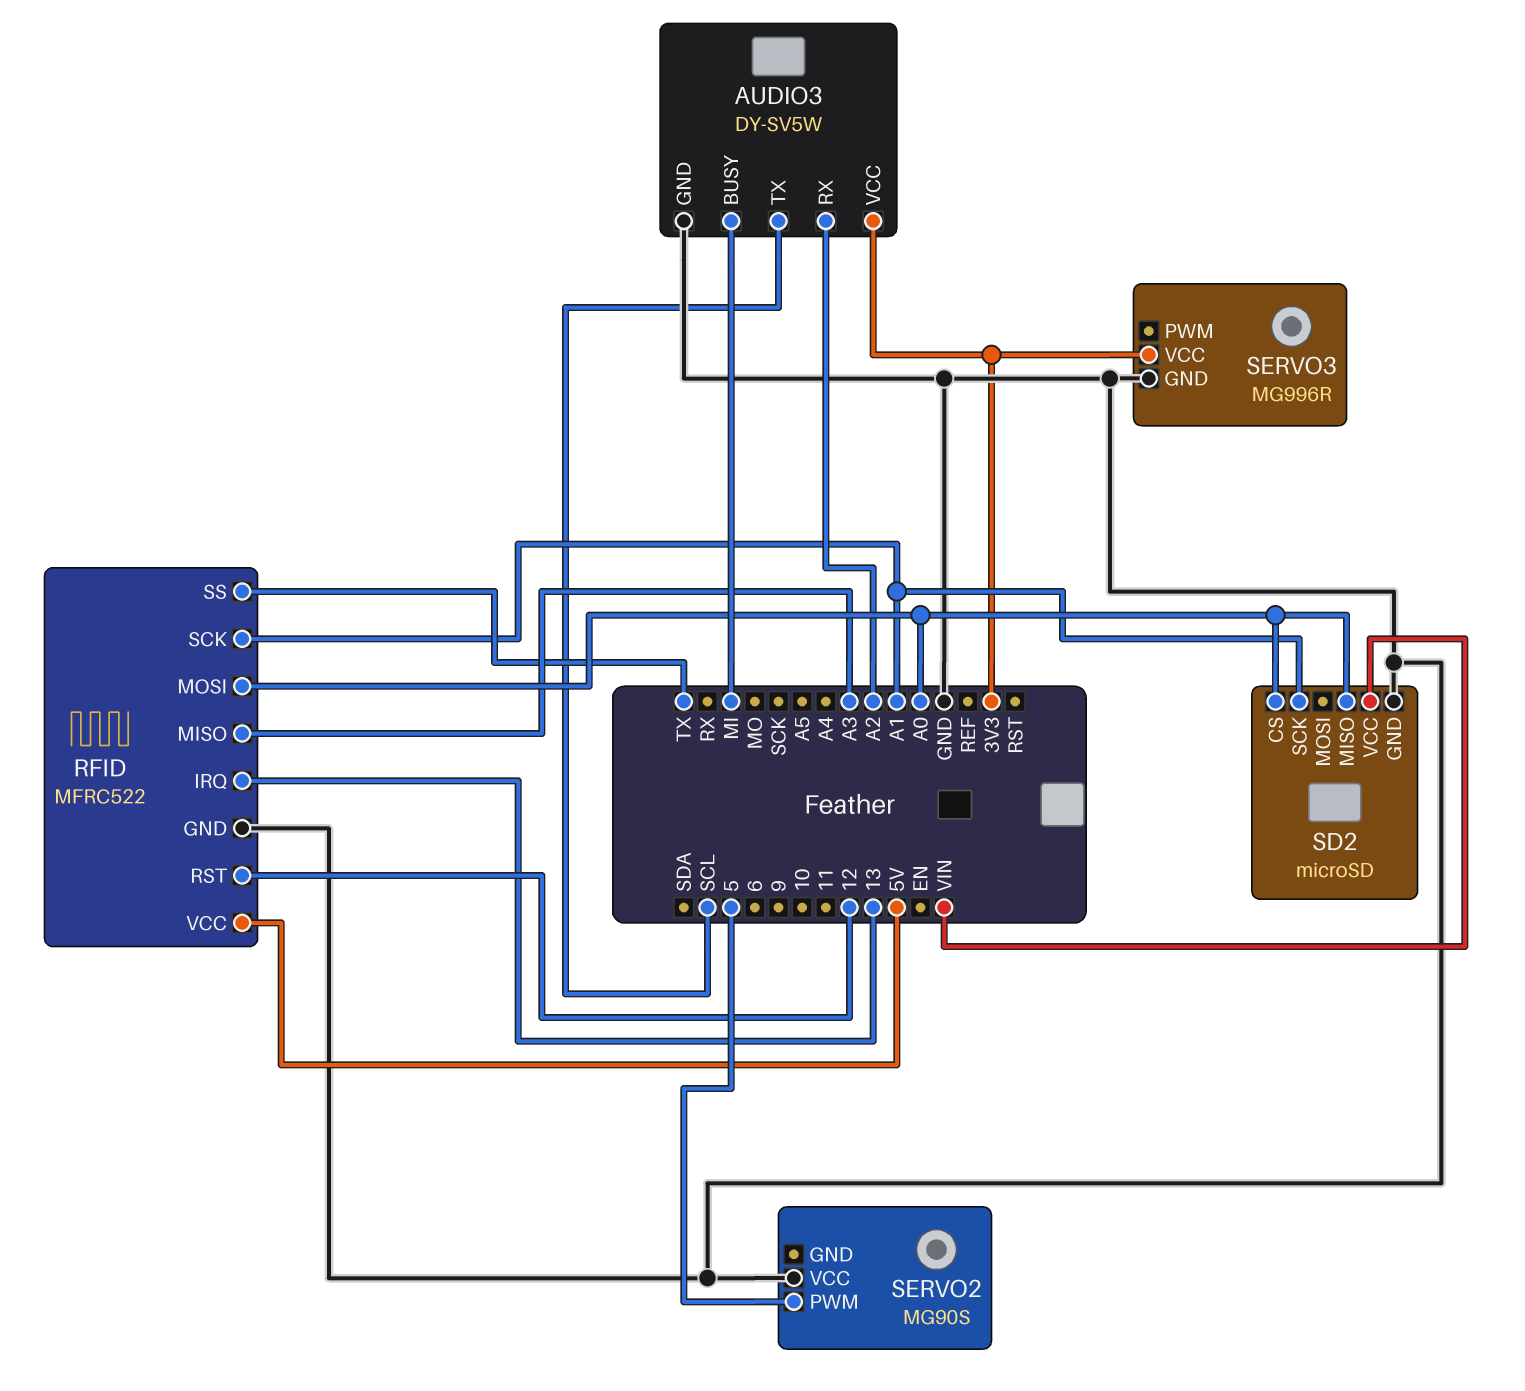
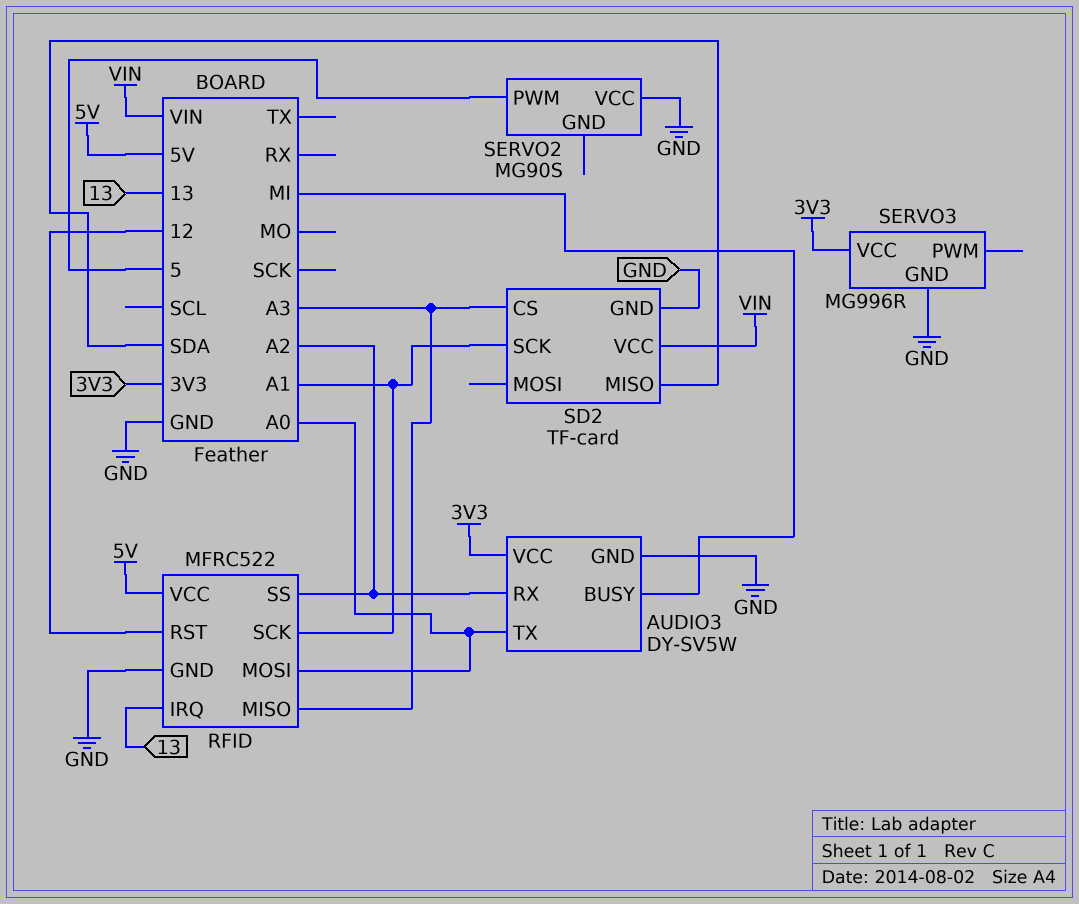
AUDIO3 pin TX: SCL -> A0
RFID pin SS: TX -> A2
SD2: microSD -> TF-card
SD2 pin CS: A0 -> A3
SD2 pin MISO: A0 -> SDA

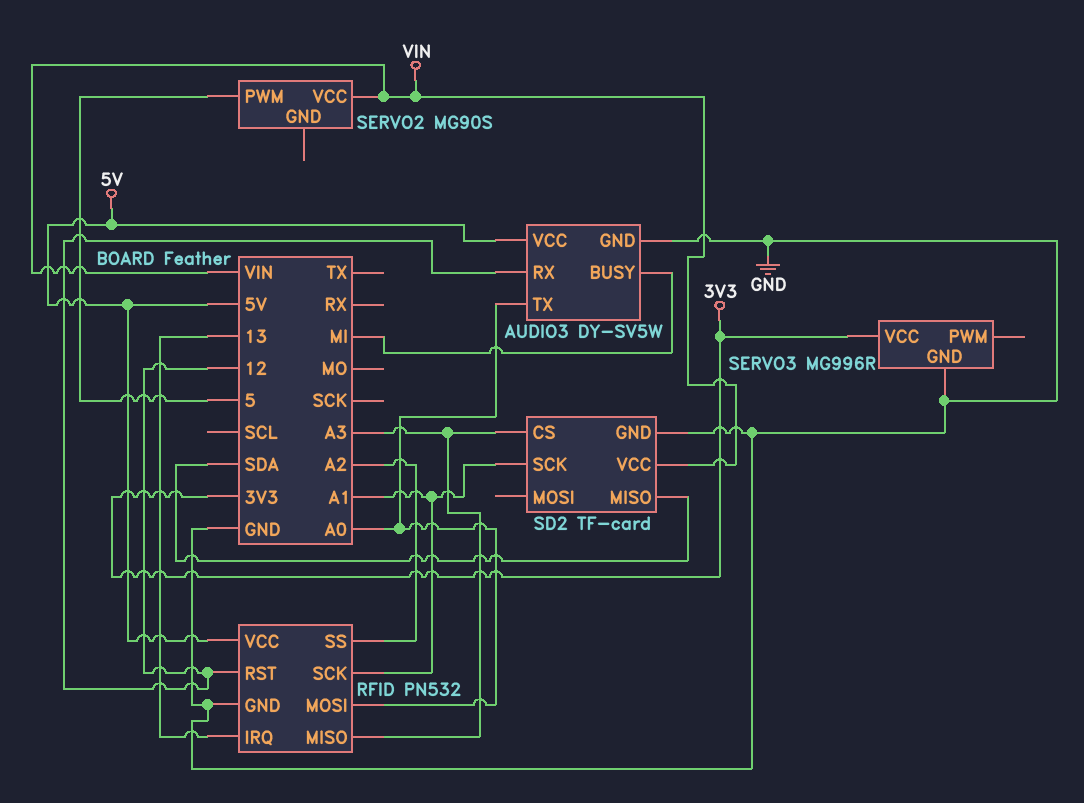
AUDIO3 pin RX: A2 -> 12
AUDIO3 pin VCC: 3V3 -> 5V
RFID: MFRC522 -> PN532
SERVO2 pin VCC: GND -> VIN

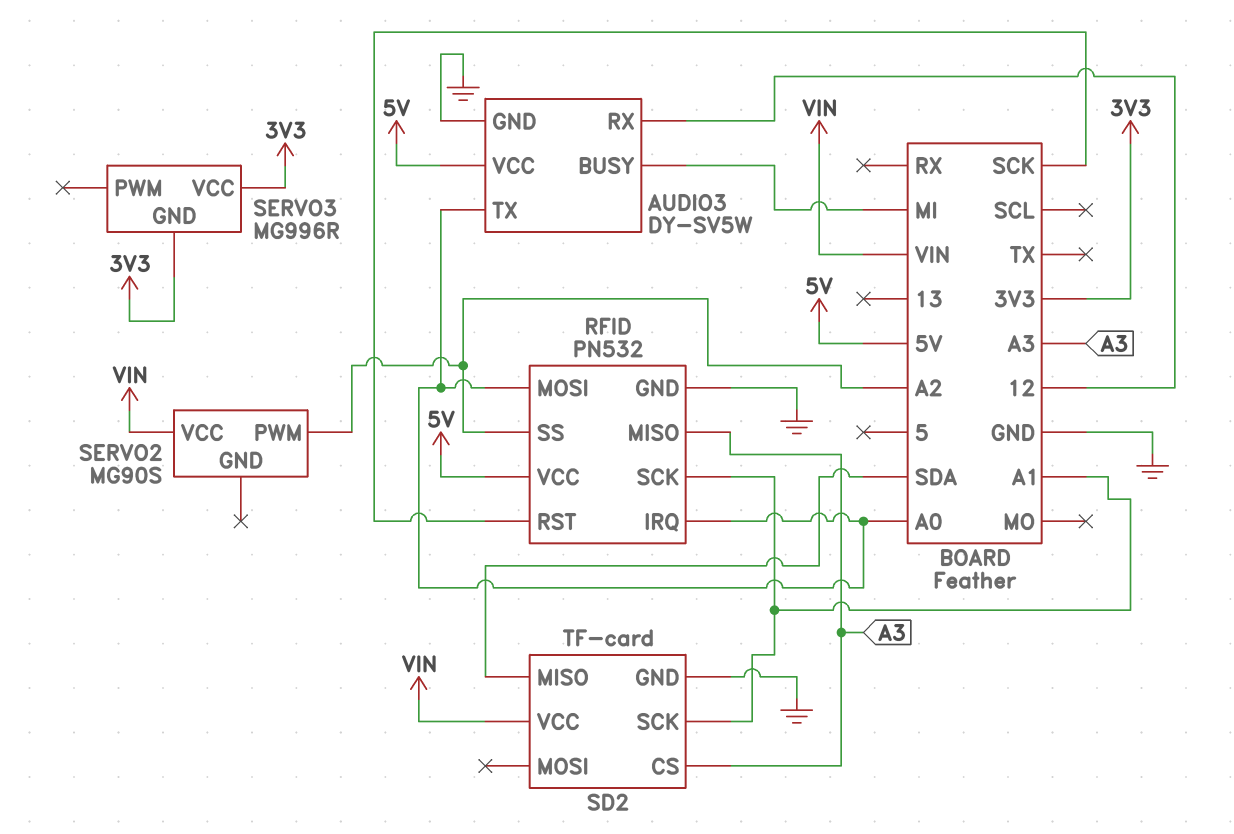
RFID pin IRQ: 13 -> A0
RFID pin RST: 12 -> SCK
SERVO2 pin PWM: 5 -> A2
SERVO3 pin GND: GND -> 3V3

